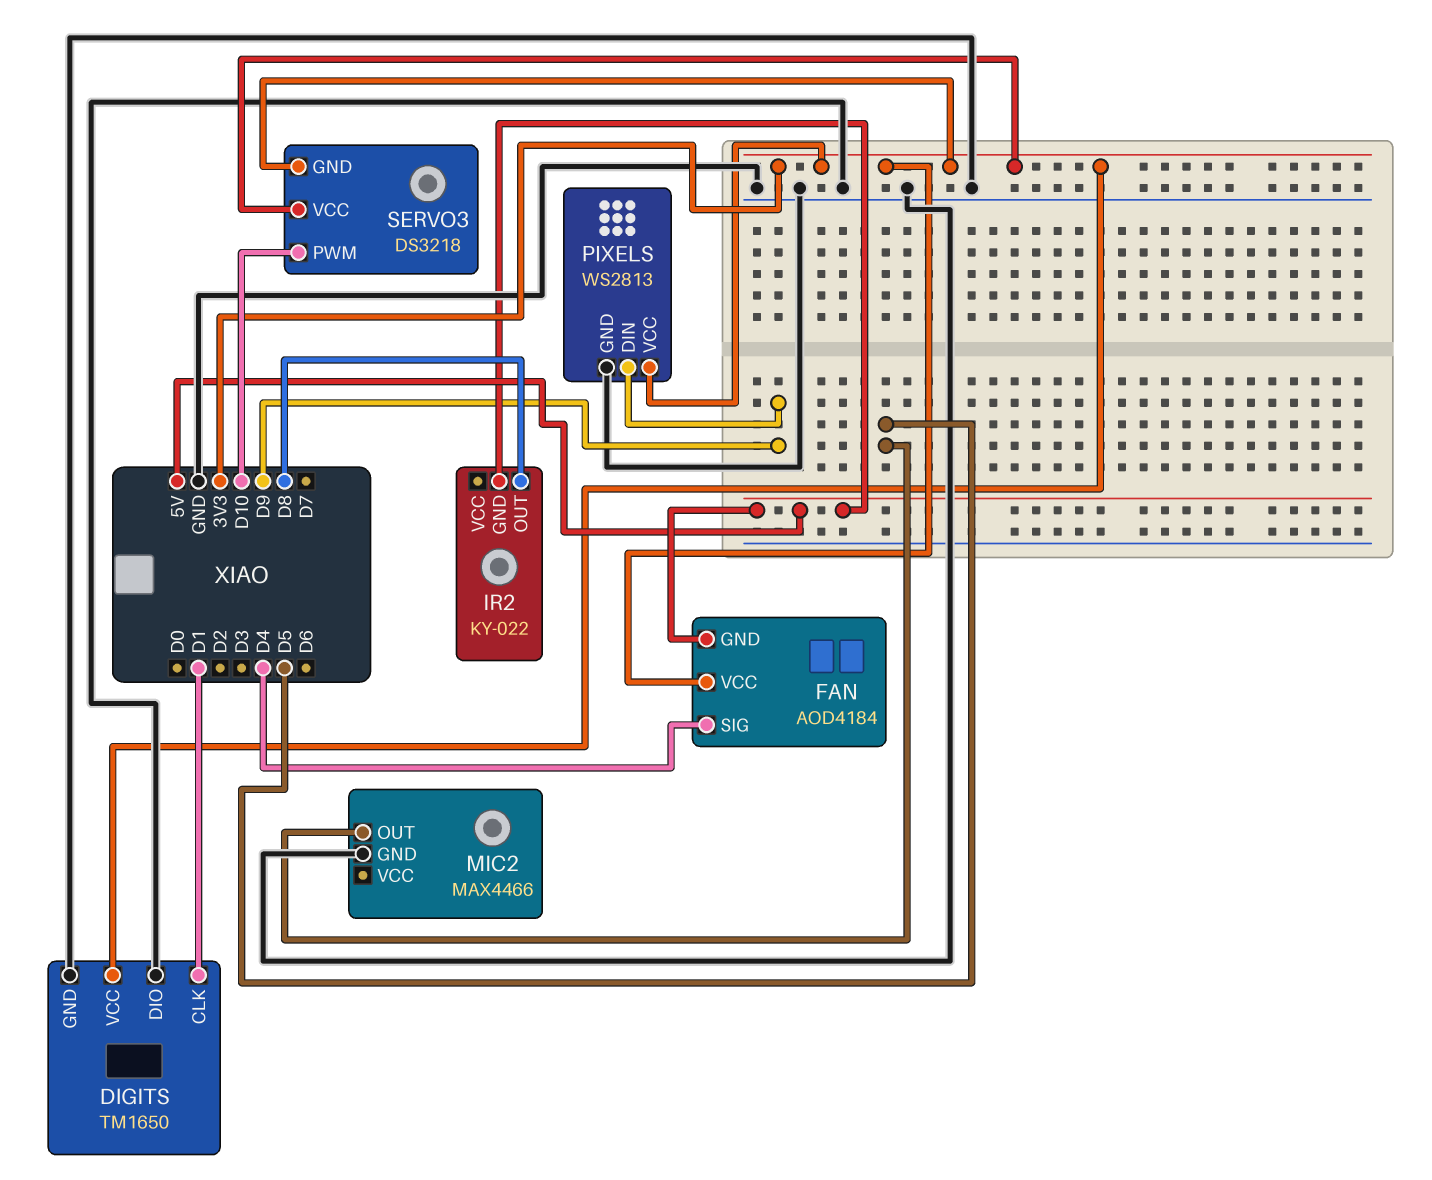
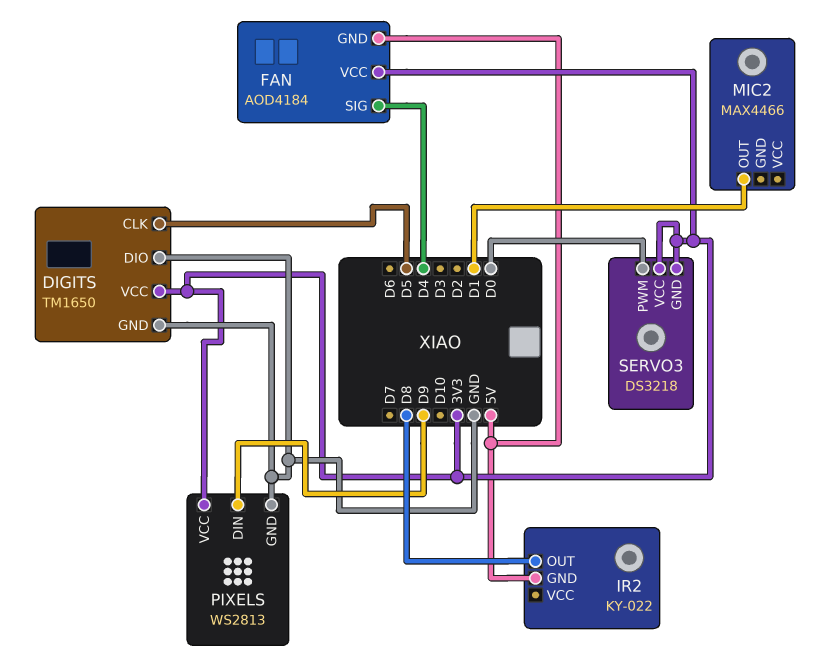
DIGITS pin CLK: D1 -> D5
MIC2 pin GND: GND -> none
MIC2 pin OUT: D5 -> D1
SERVO3 pin PWM: D10 -> D0

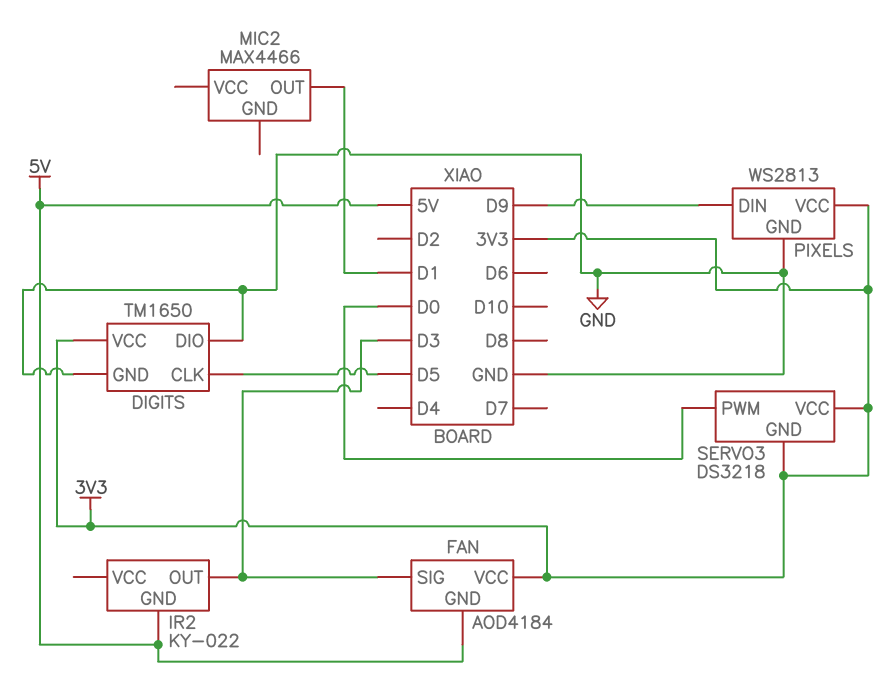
FAN pin SIG: D4 -> D3
IR2 pin OUT: D8 -> D3

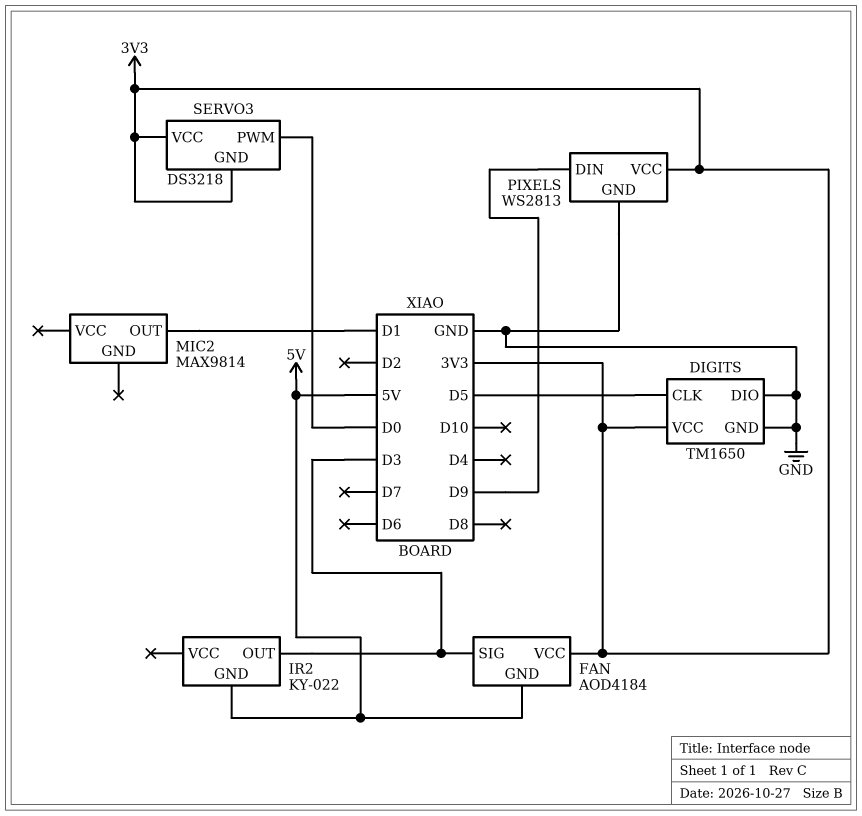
MIC2: MAX4466 -> MAX9814

